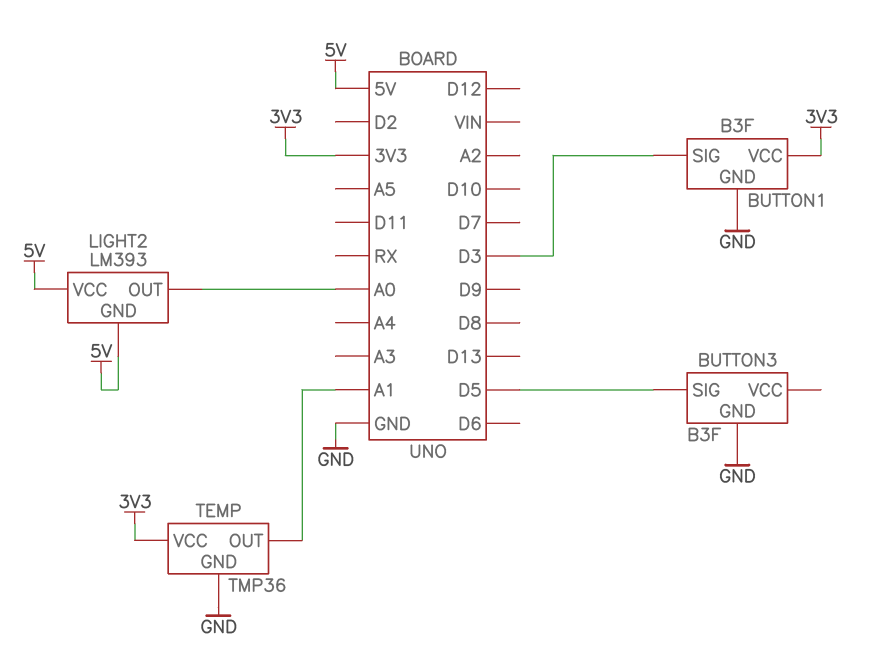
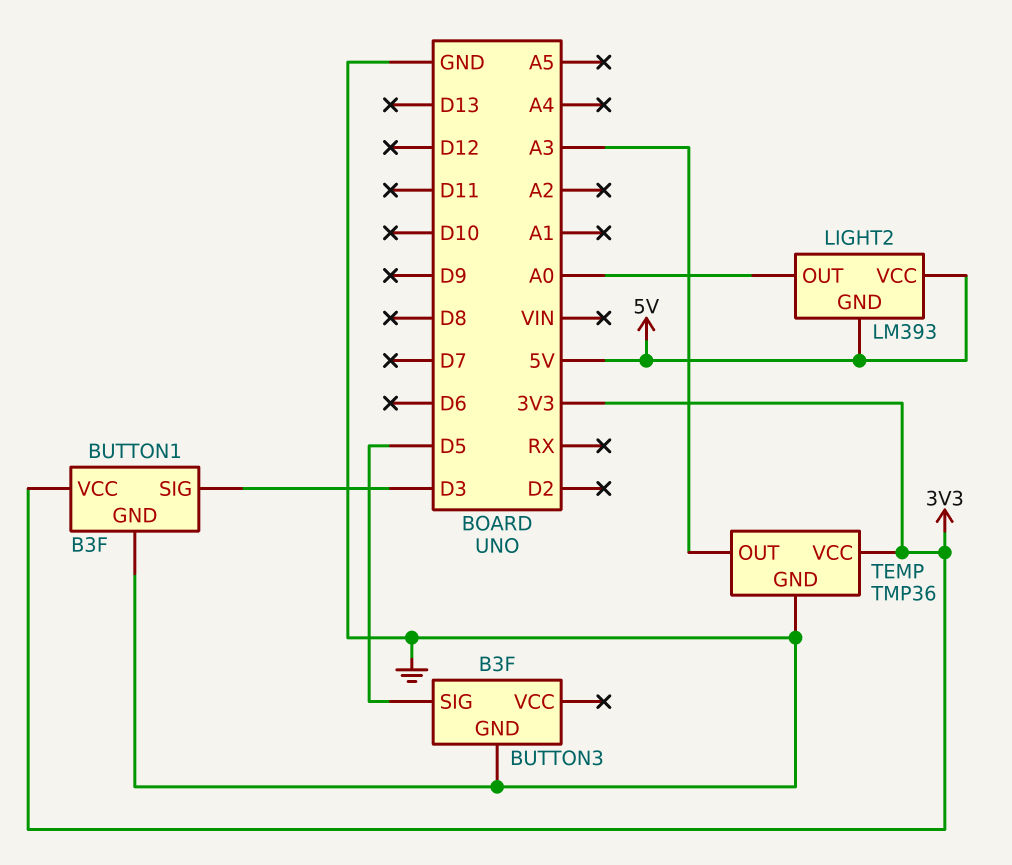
TEMP pin OUT: A1 -> A3

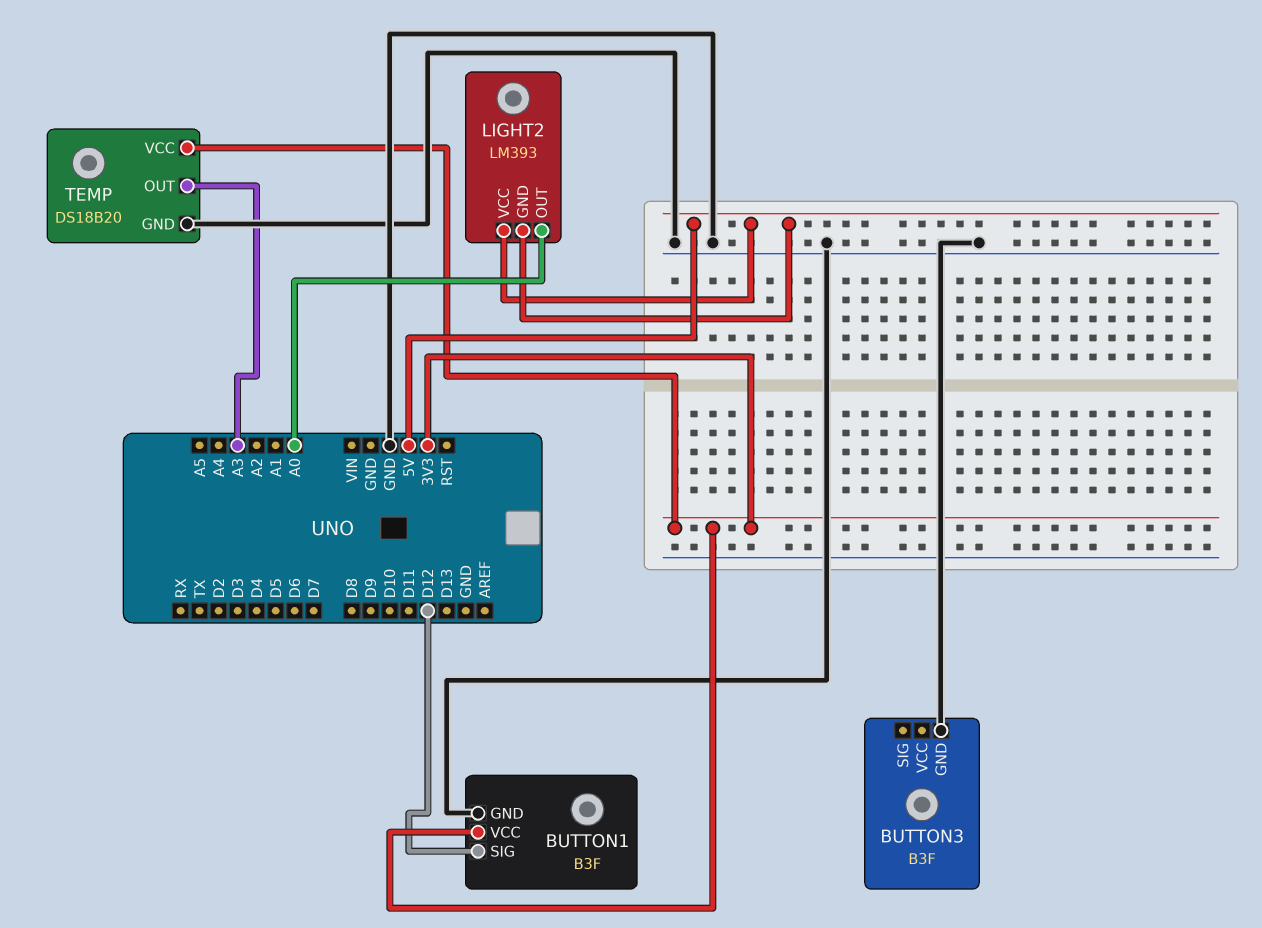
BUTTON1 pin SIG: D3 -> D12
BUTTON3 pin SIG: D5 -> none
TEMP: TMP36 -> DS18B20

